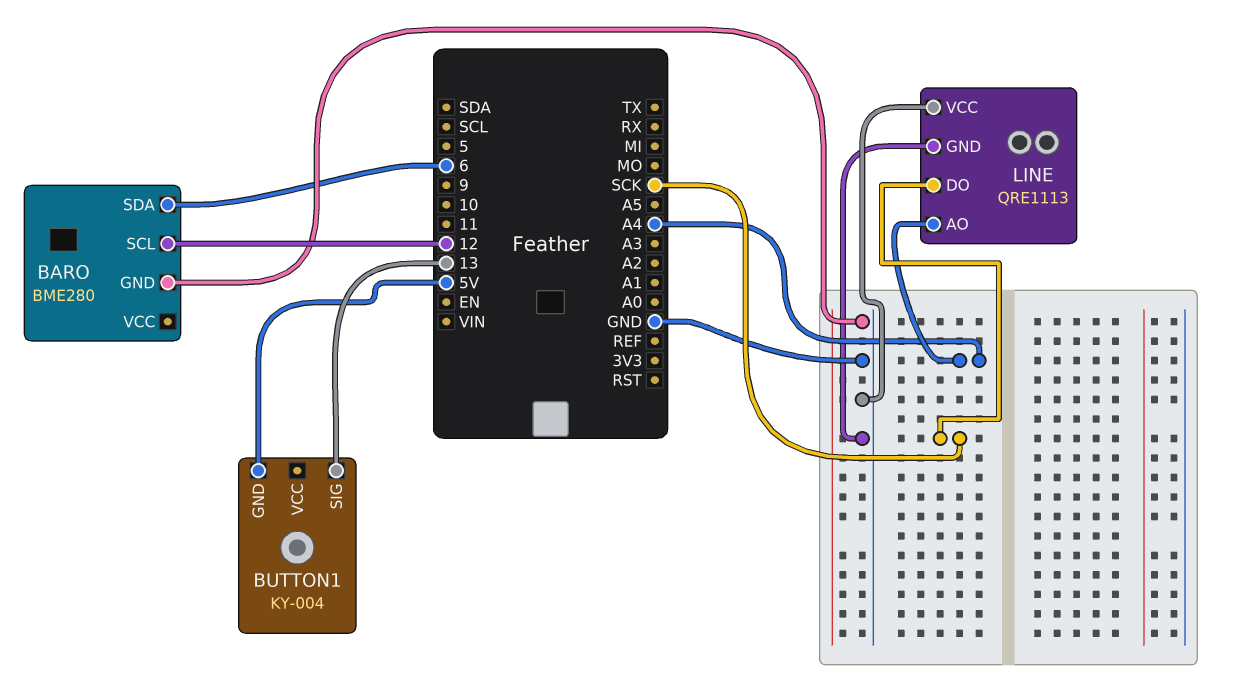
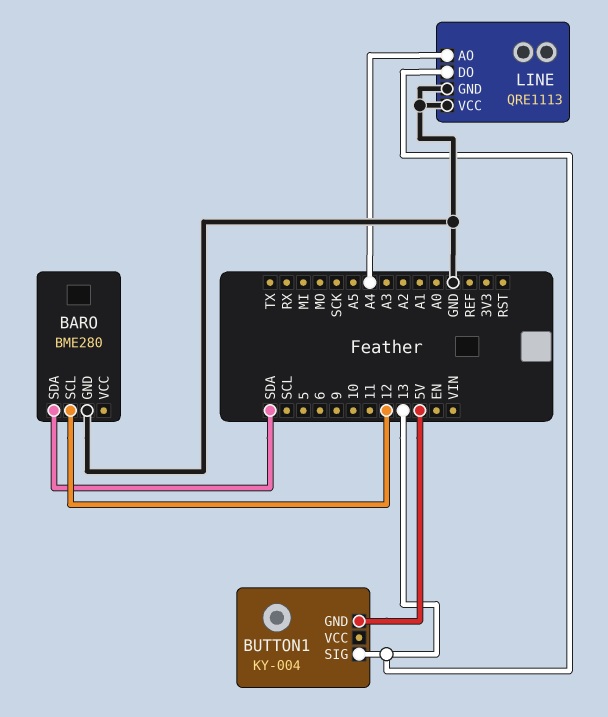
BARO pin SDA: 6 -> SDA
LINE pin DO: SCK -> 13

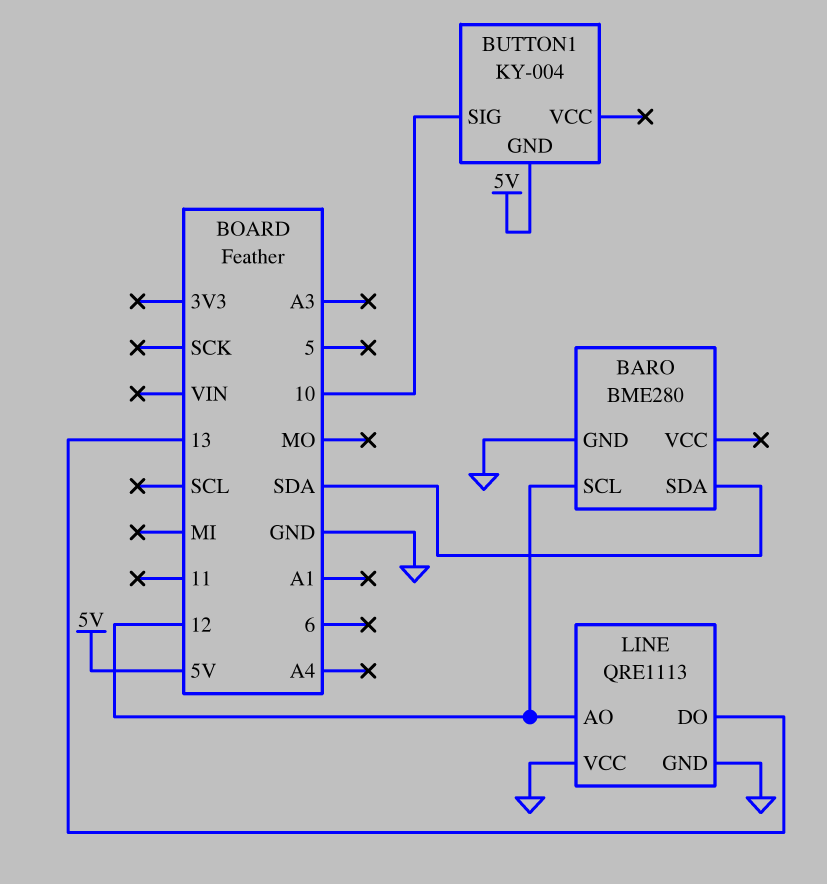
BUTTON1 pin SIG: 13 -> 10
LINE pin AO: A4 -> 12

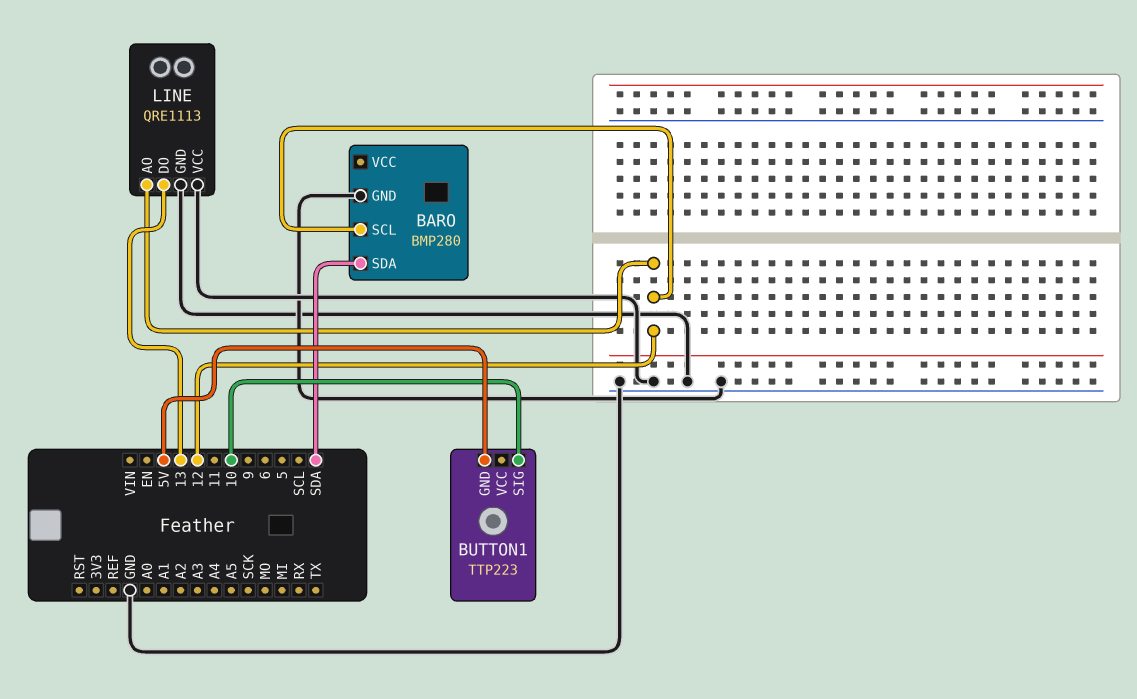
BARO: BME280 -> BMP280
BUTTON1: KY-004 -> TTP223

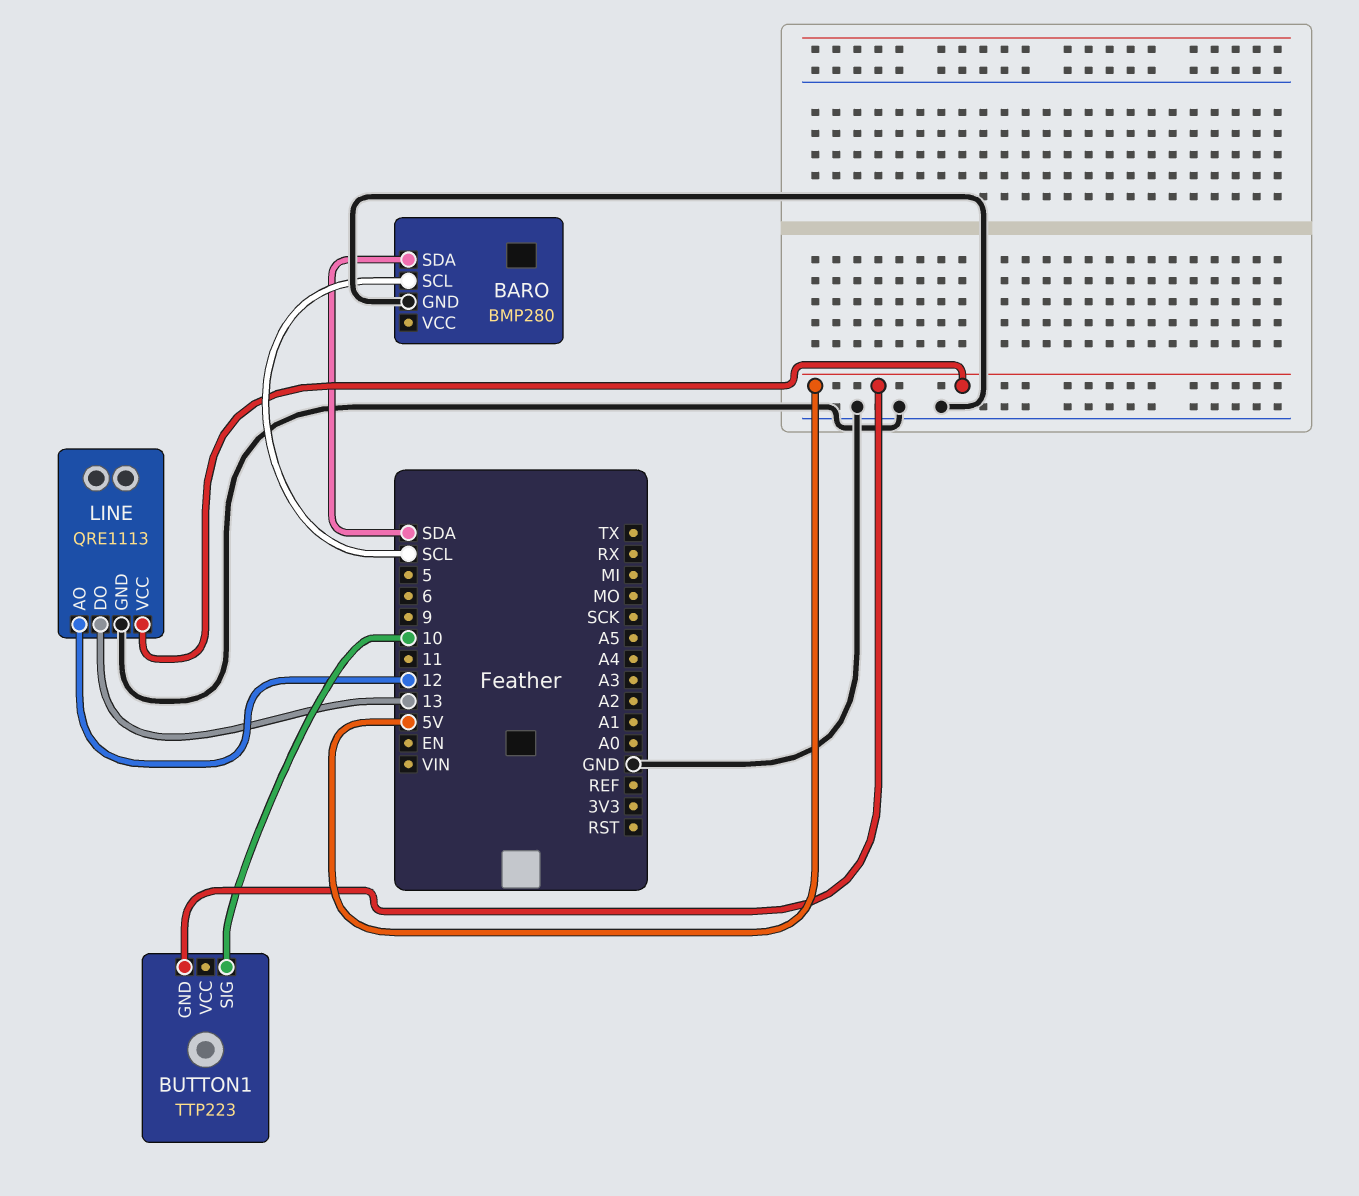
BARO pin SCL: 12 -> SCL
LINE pin VCC: GND -> 5V

